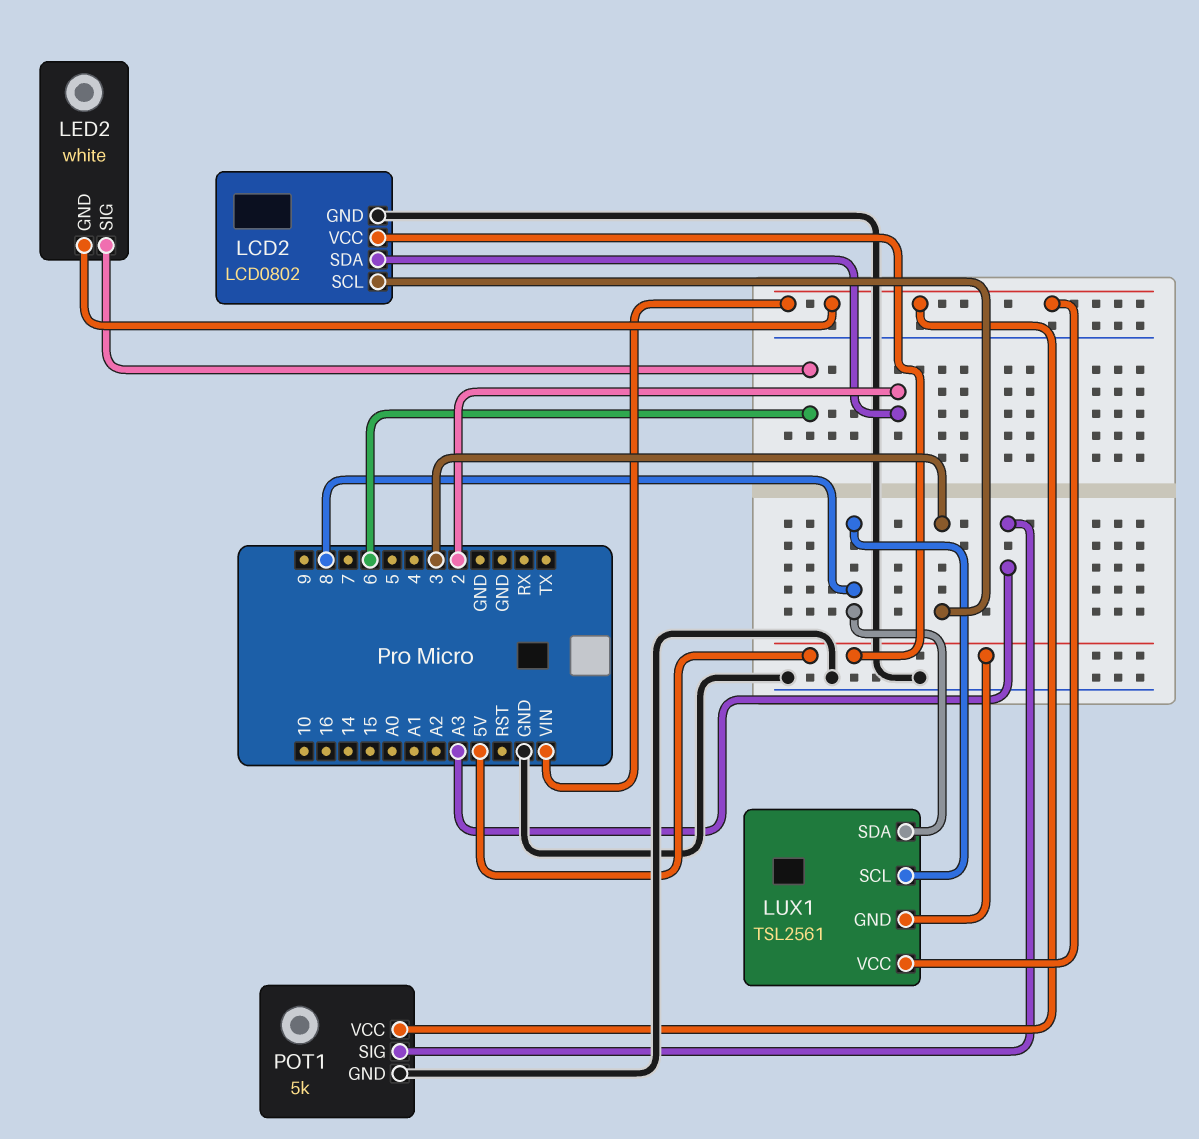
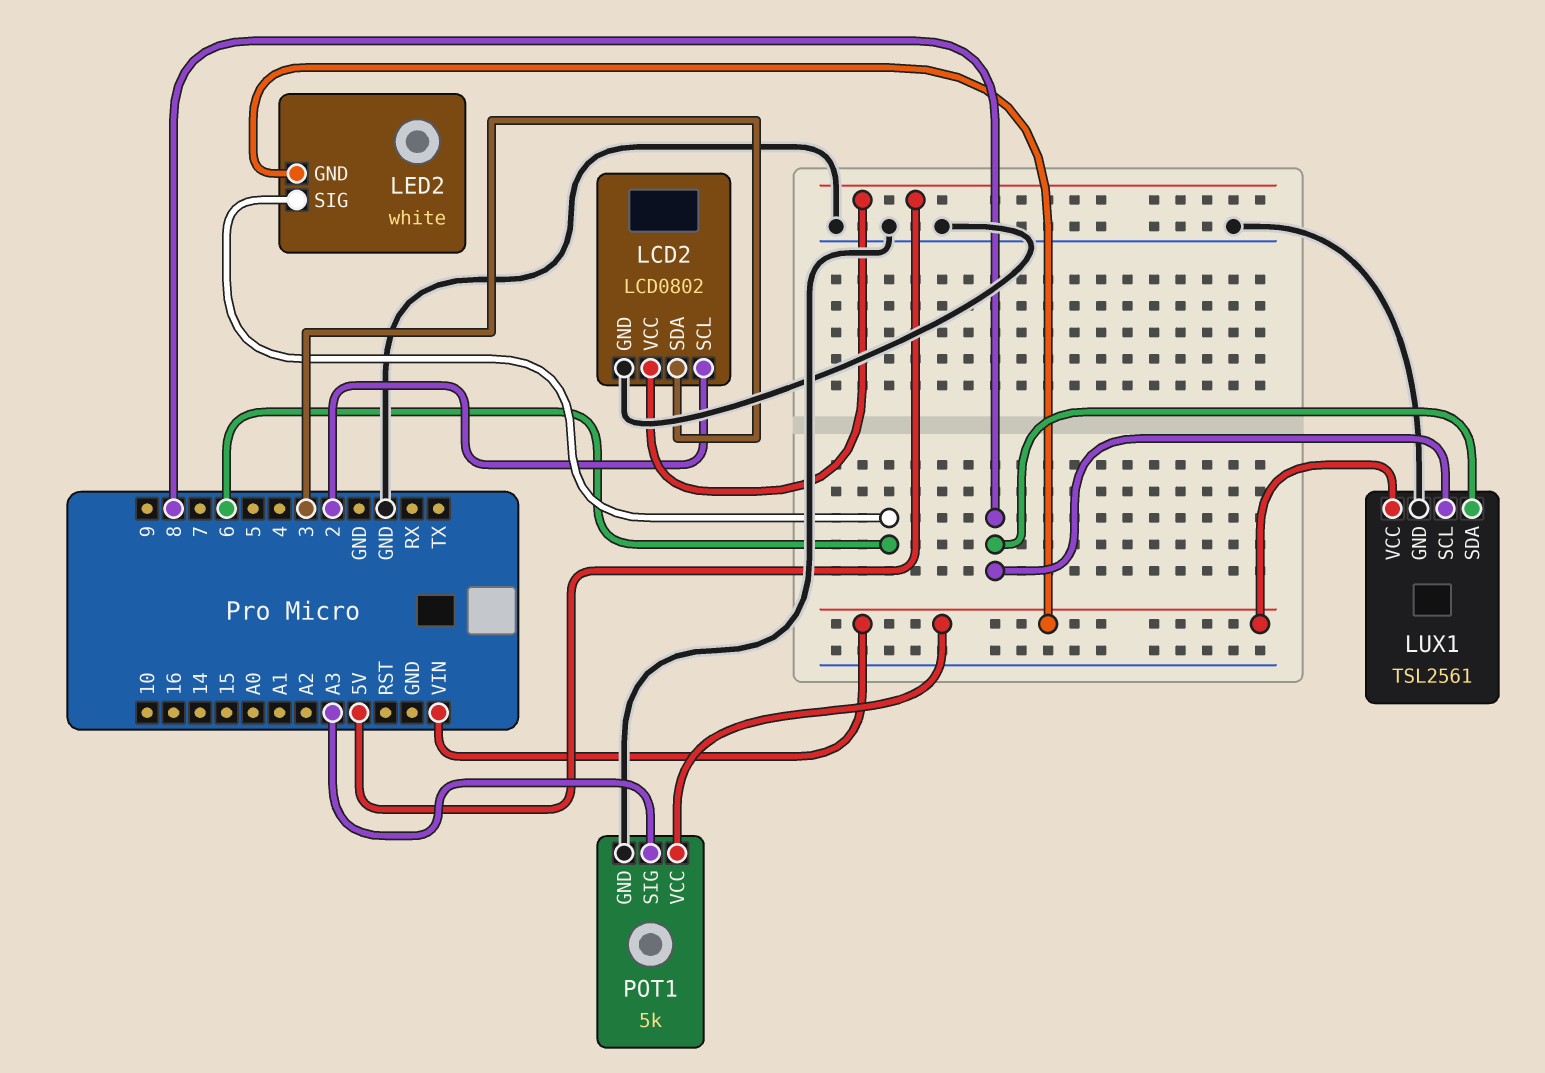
LCD2 pin SCL: 3 -> 2
LCD2 pin SDA: 2 -> 3
LUX1 pin GND: 5V -> GND

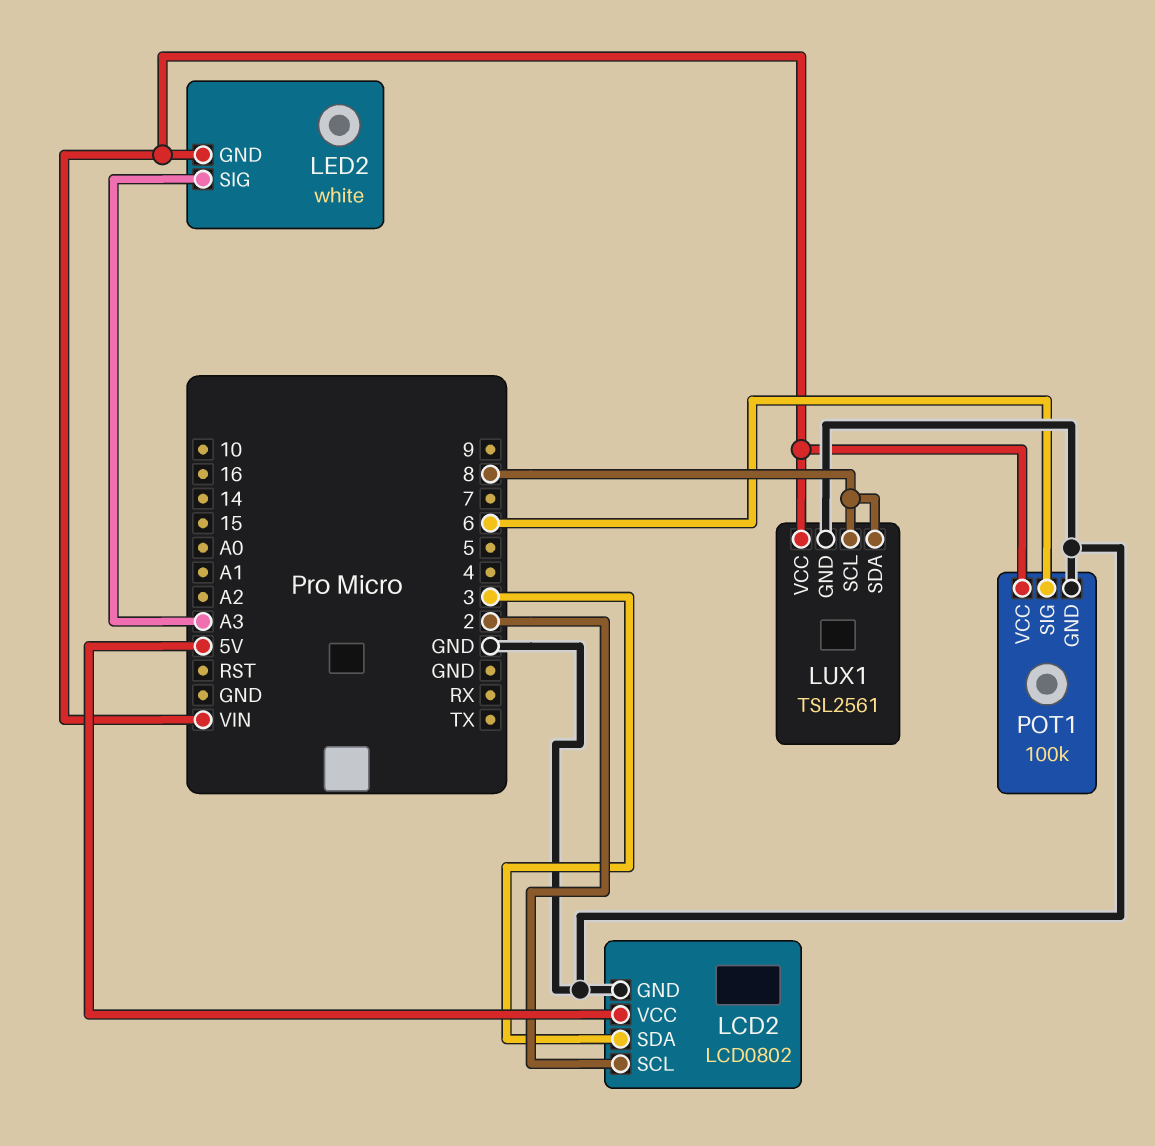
LED2 pin SIG: 6 -> A3
POT1: 5k -> 100k
POT1 pin SIG: A3 -> 6

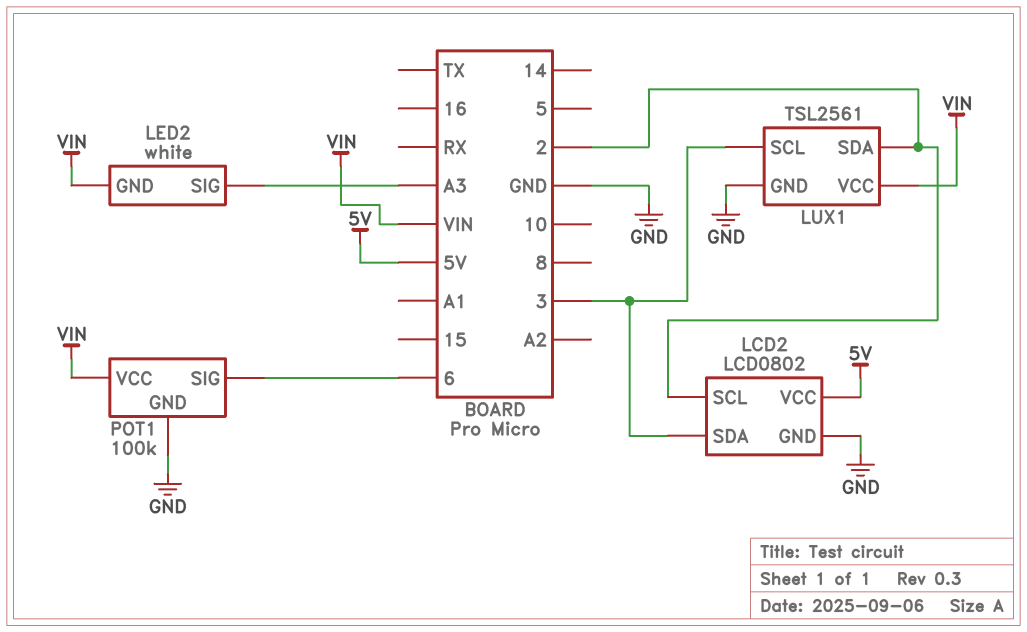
LUX1 pin SCL: 8 -> 3
LUX1 pin SDA: 8 -> 2

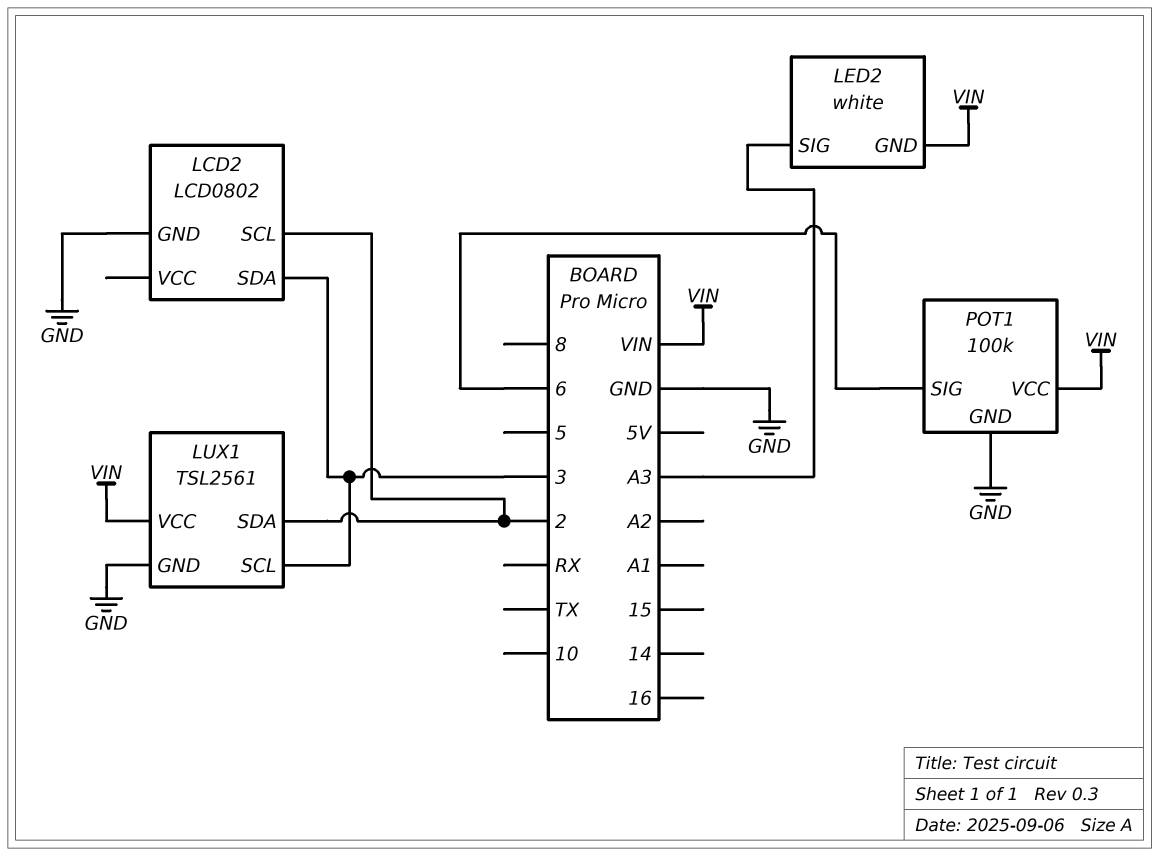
LCD2 pin VCC: 5V -> none

